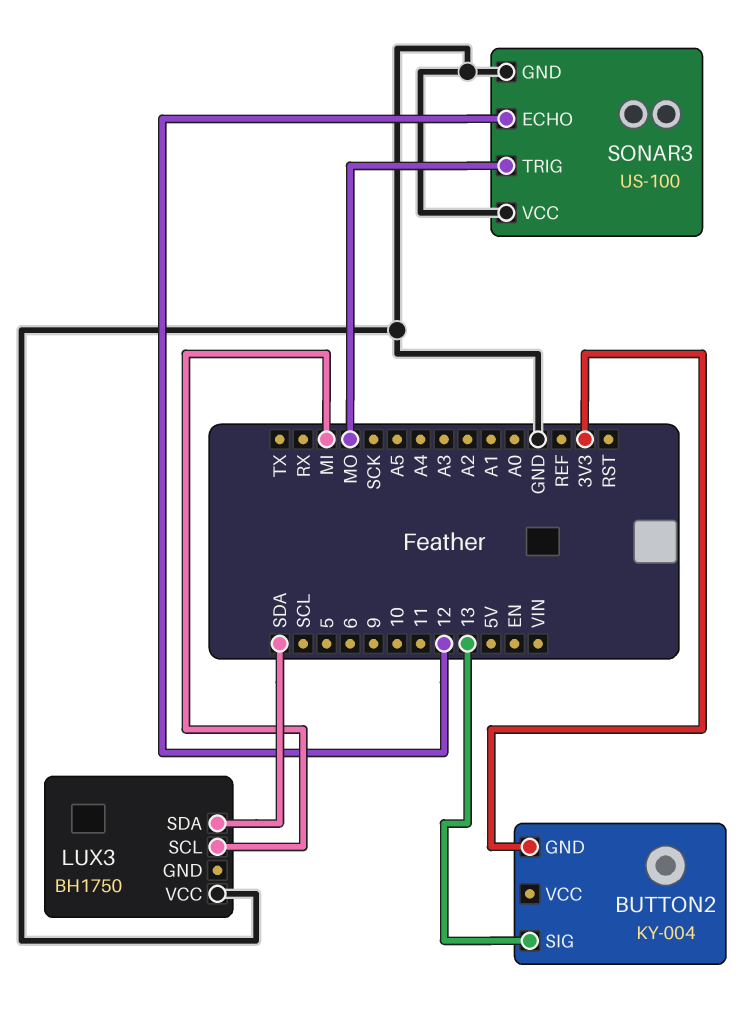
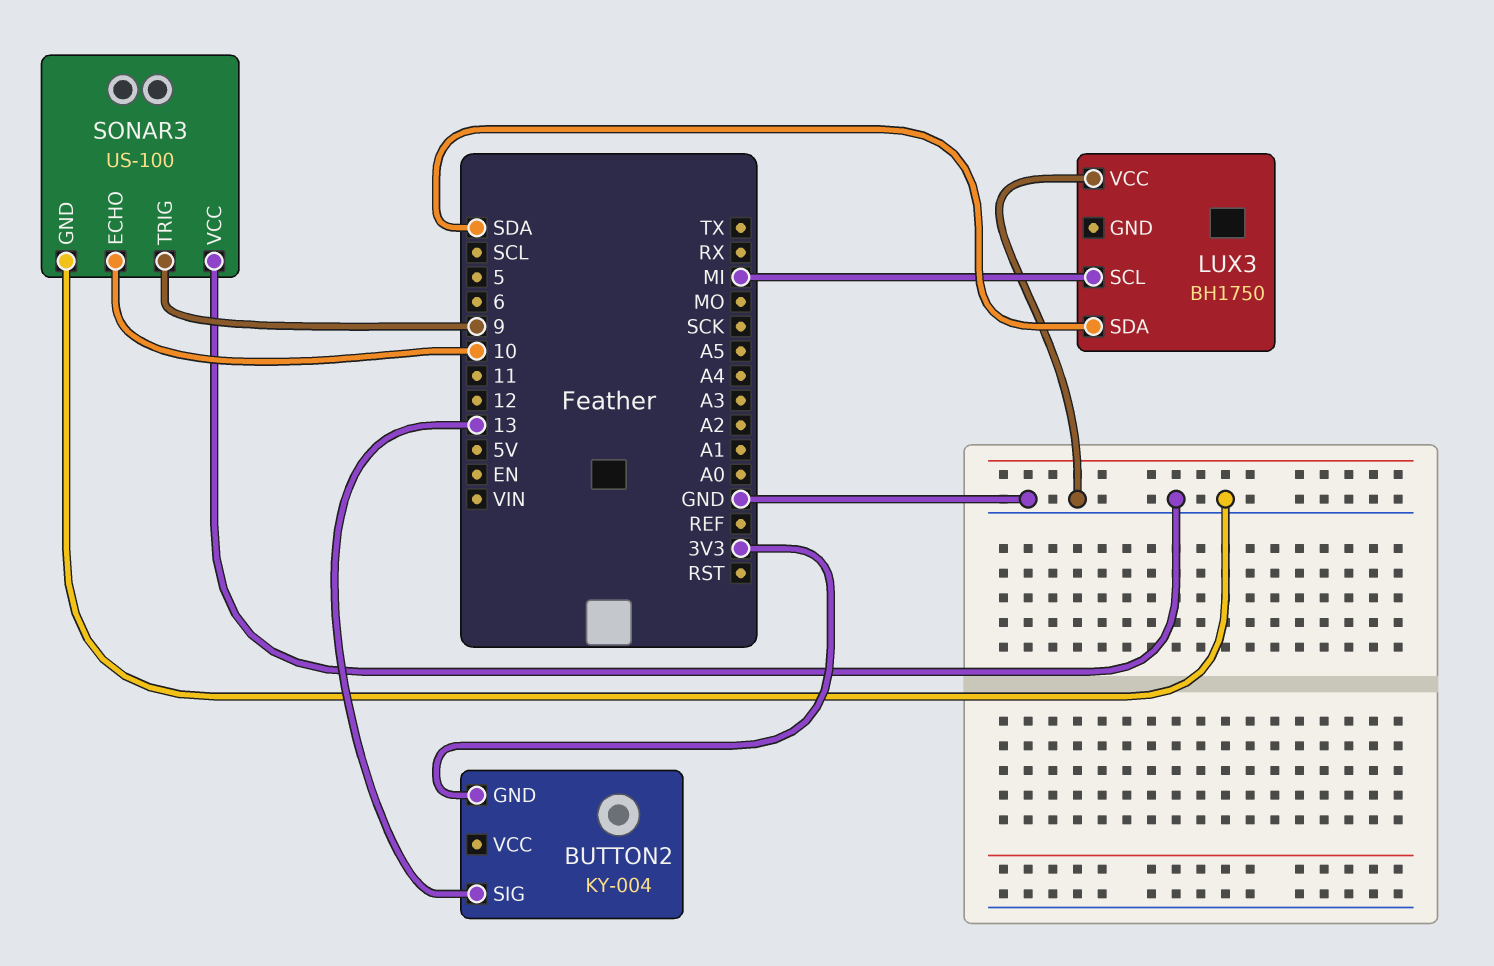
SONAR3 pin ECHO: 12 -> 10
SONAR3 pin TRIG: MO -> 9

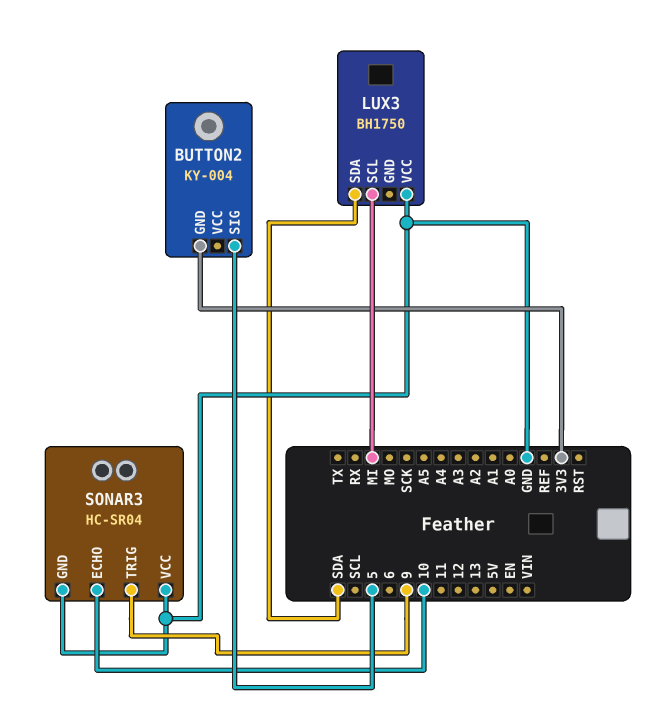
BUTTON2 pin SIG: 13 -> 5
SONAR3: US-100 -> HC-SR04

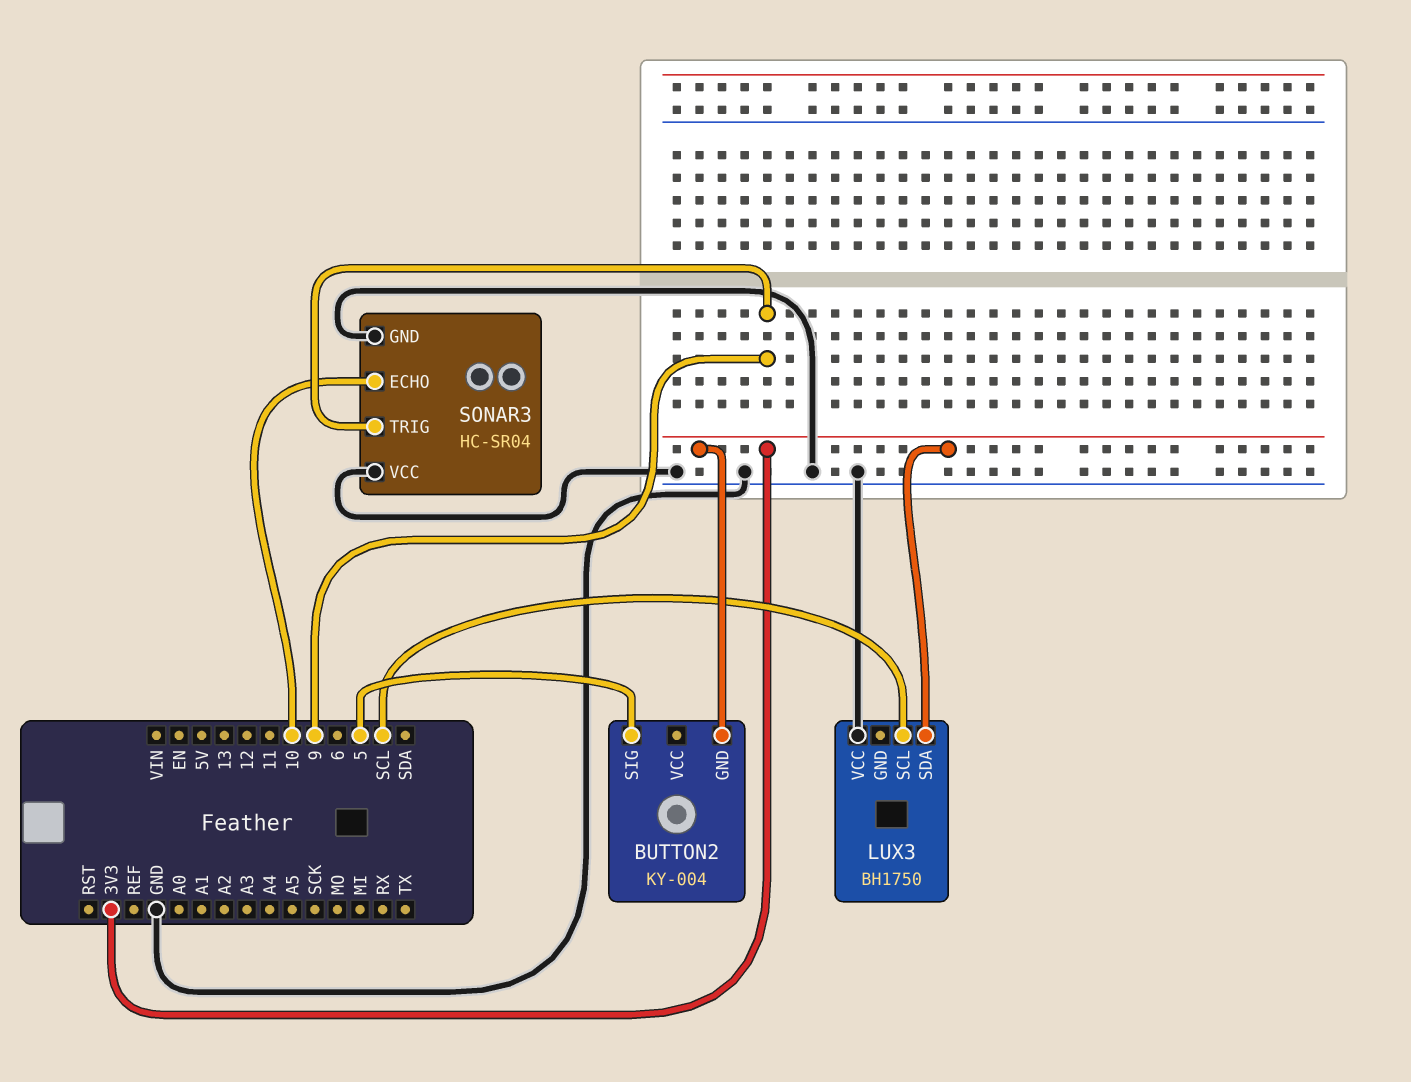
LUX3 pin SCL: MI -> SCL
LUX3 pin SDA: SDA -> 3V3

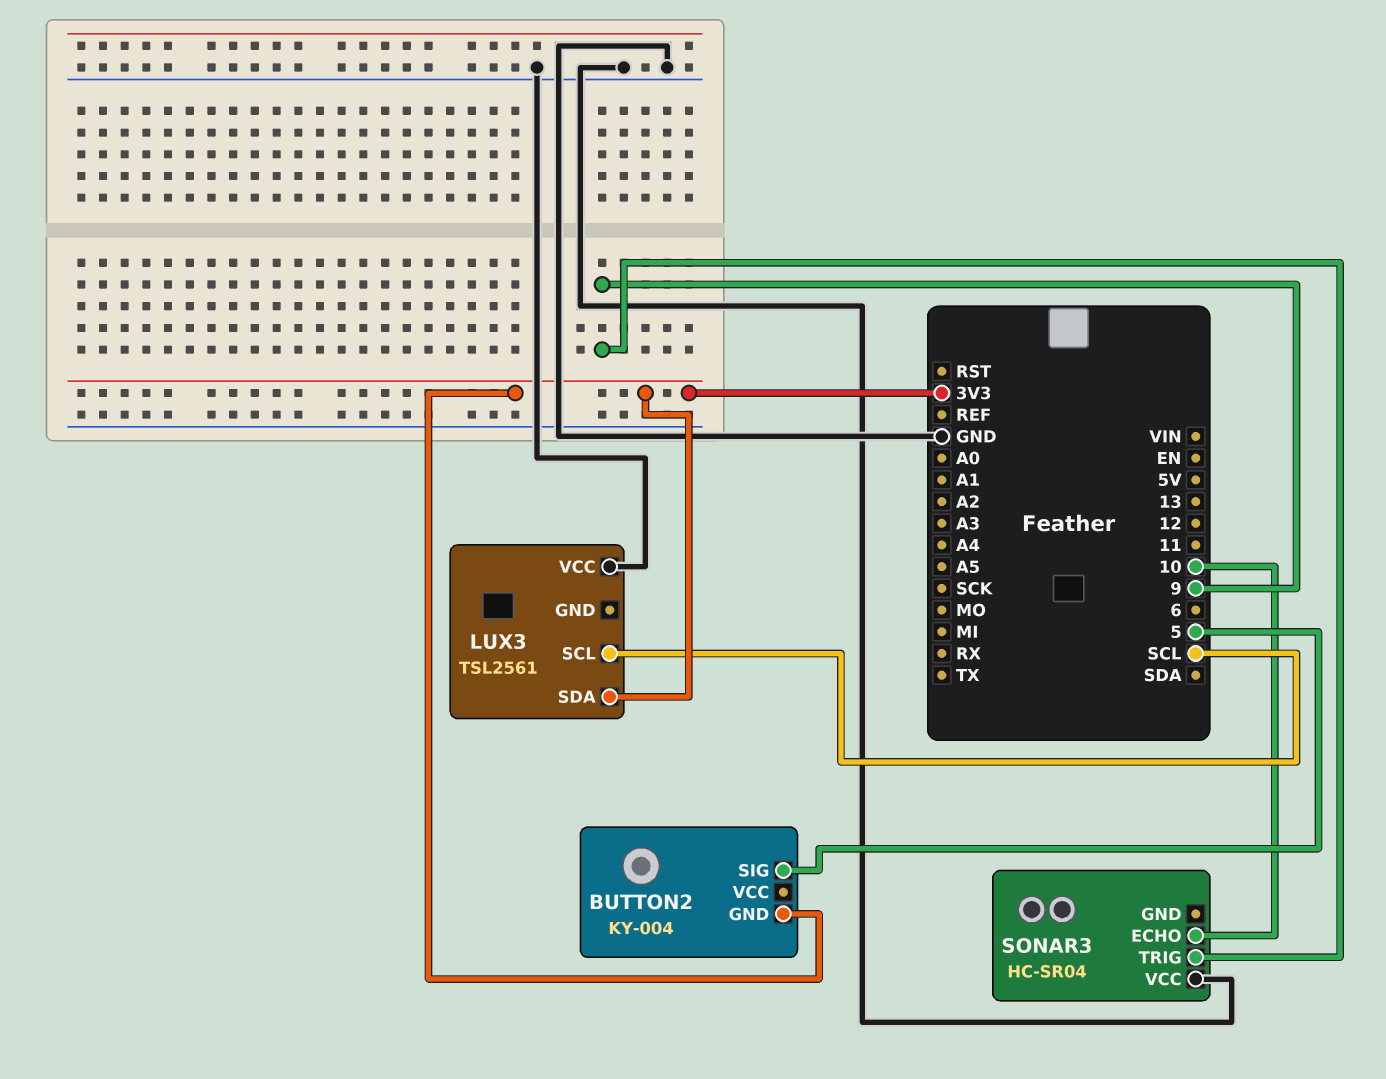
LUX3: BH1750 -> TSL2561
SONAR3 pin GND: GND -> none

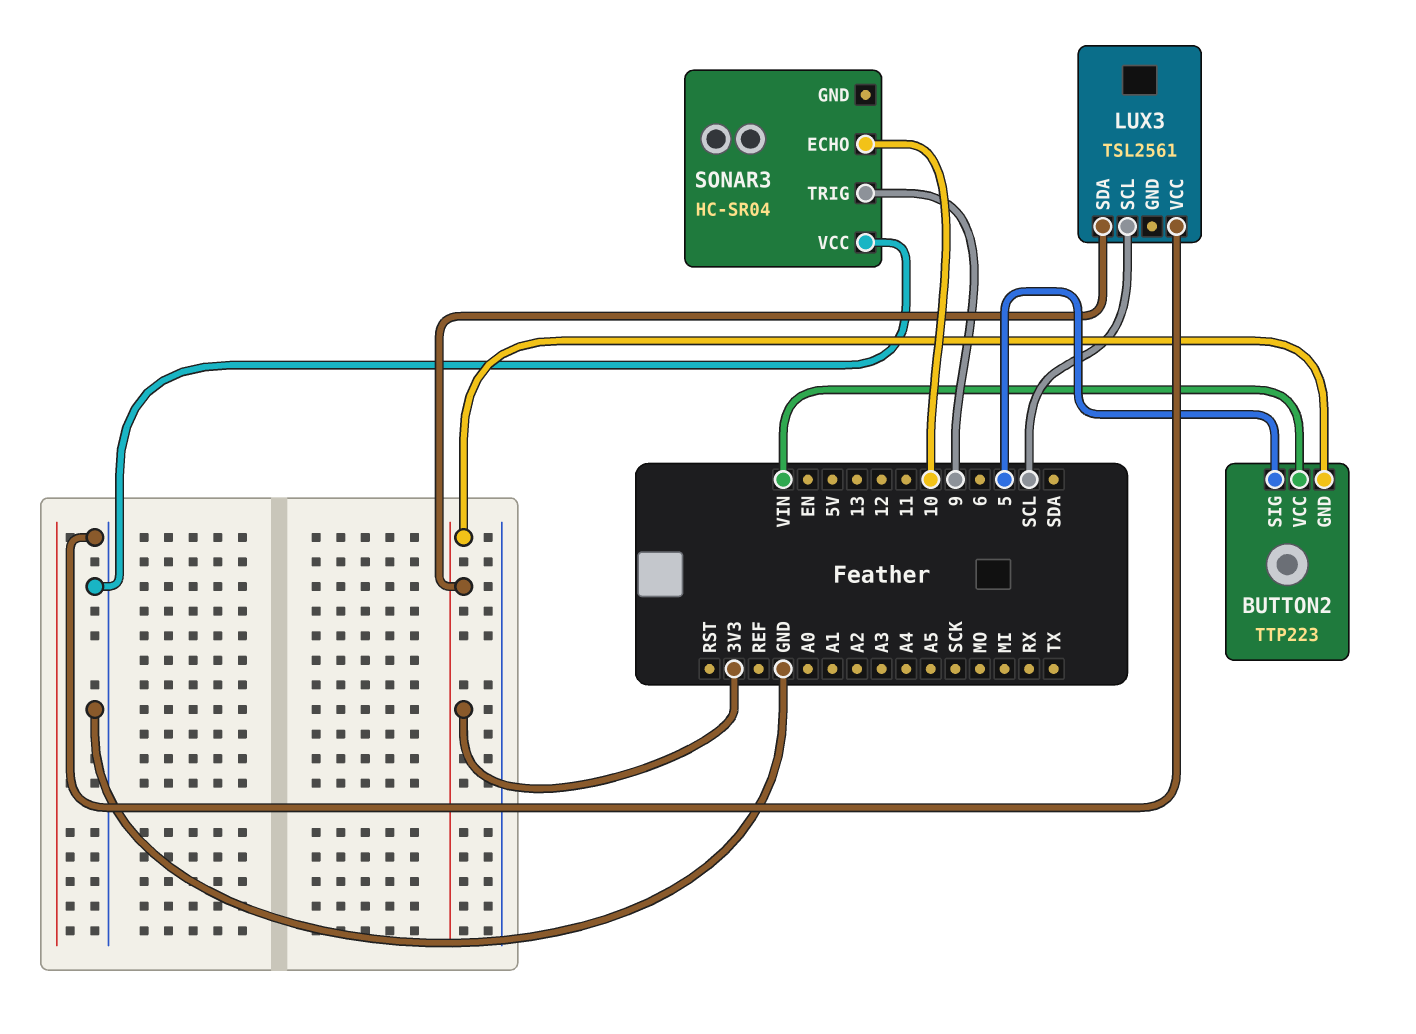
BUTTON2: KY-004 -> TTP223
BUTTON2 pin VCC: none -> VIN

